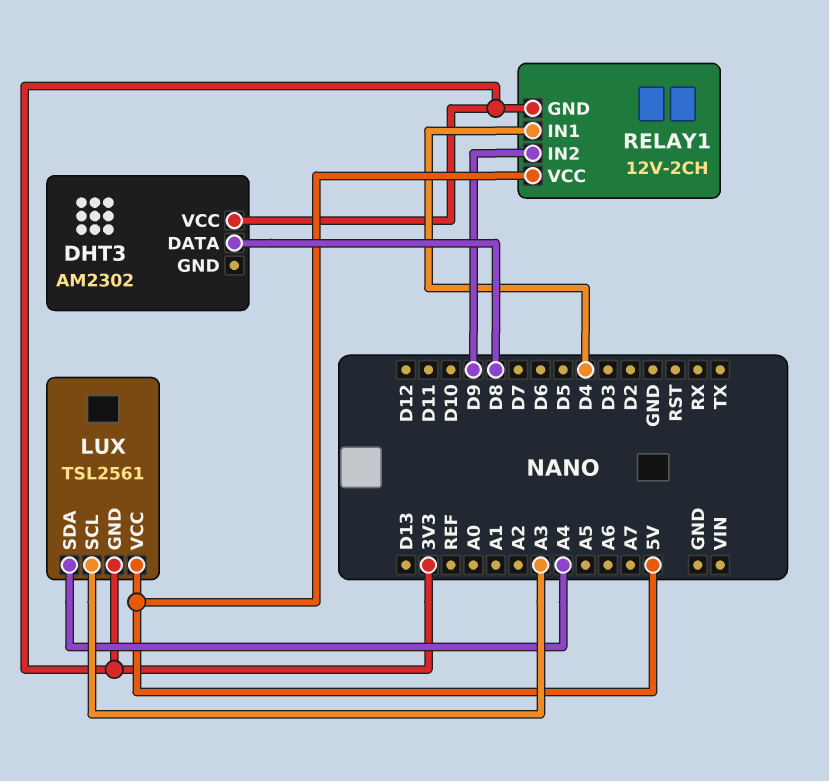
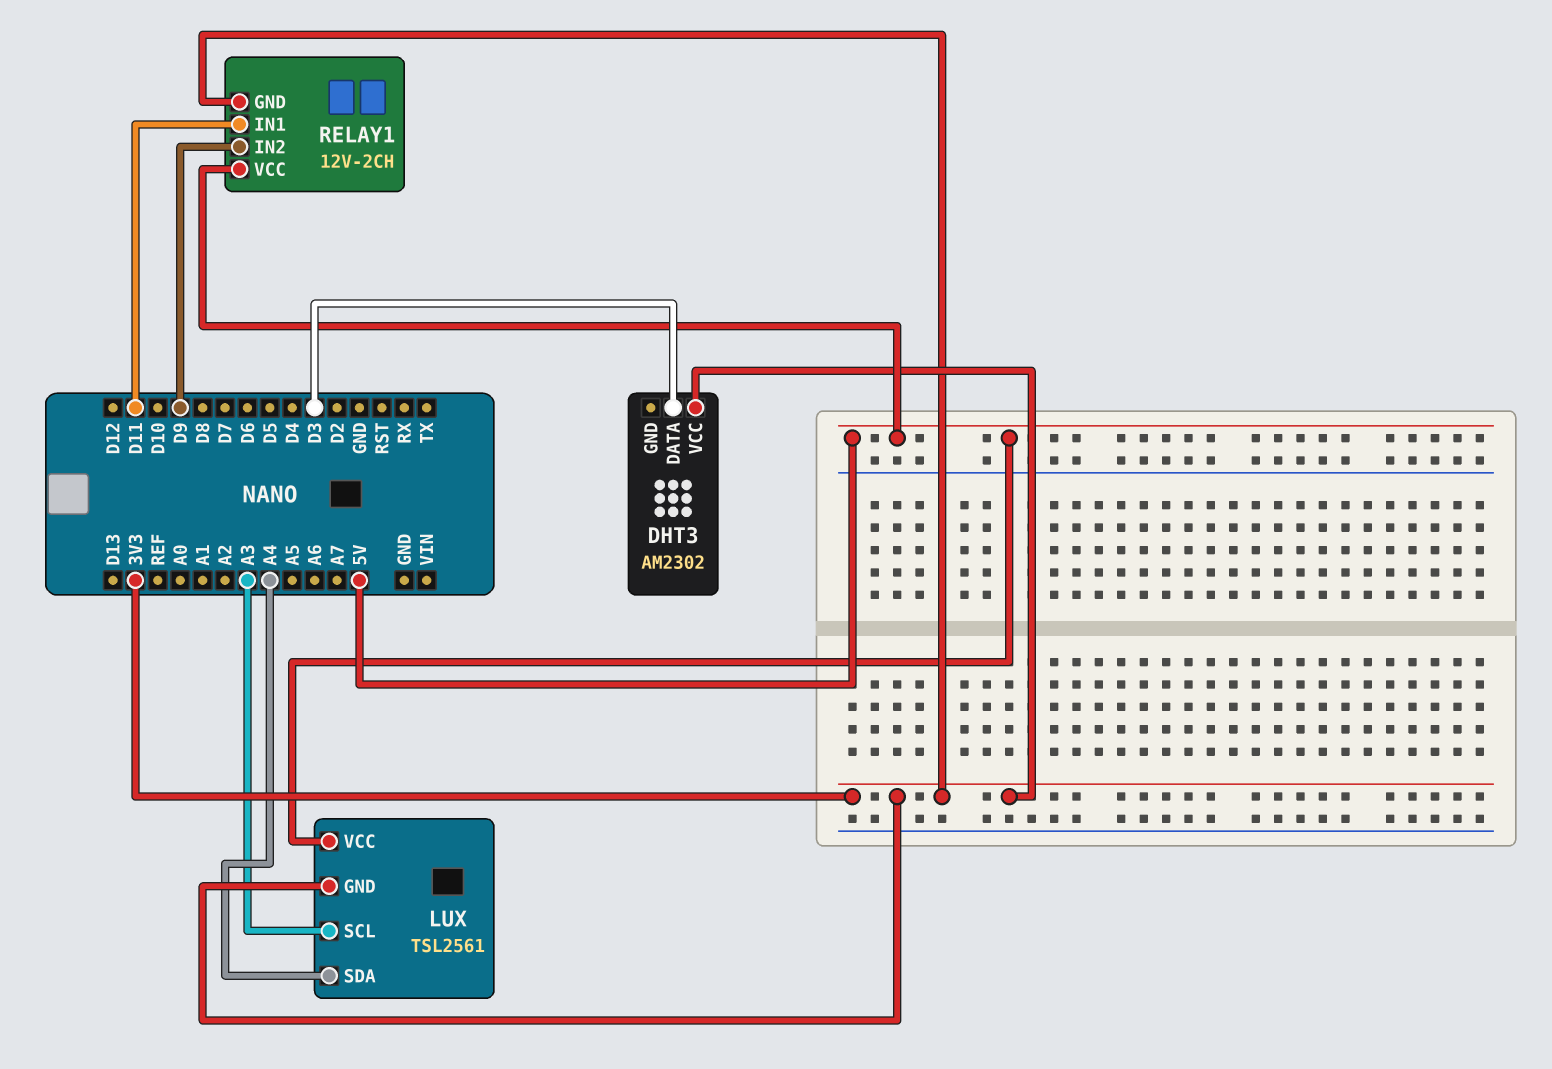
DHT3 pin DATA: D8 -> D3
RELAY1 pin IN1: D4 -> D11

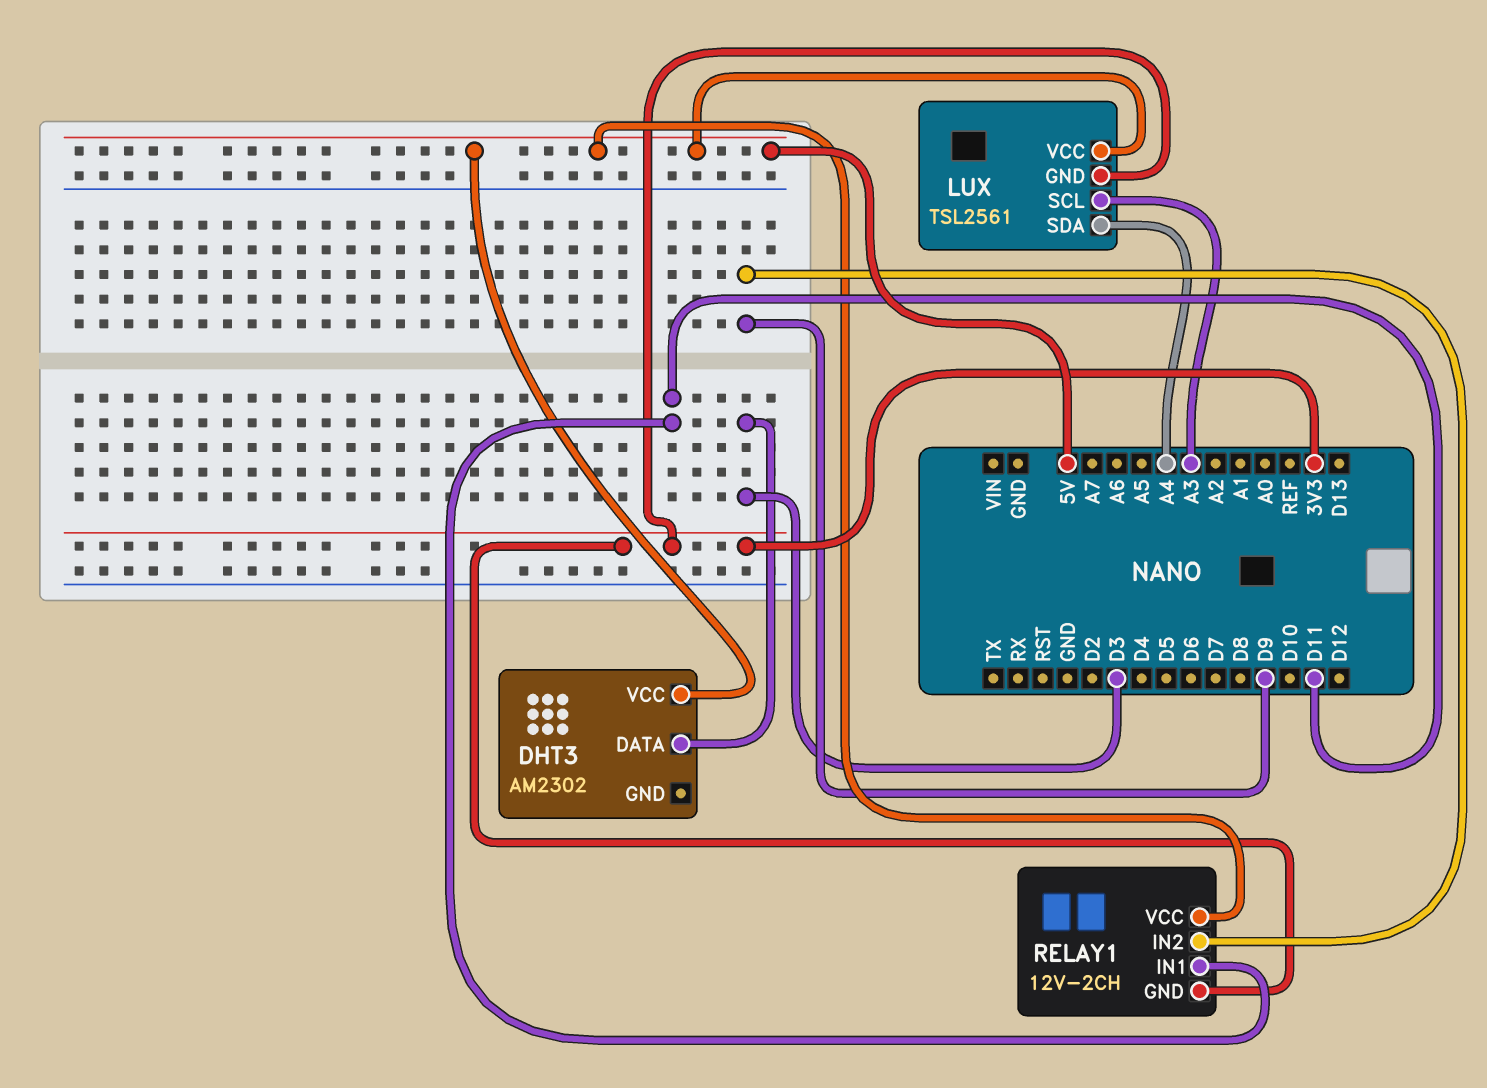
DHT3 pin VCC: 3V3 -> 5V

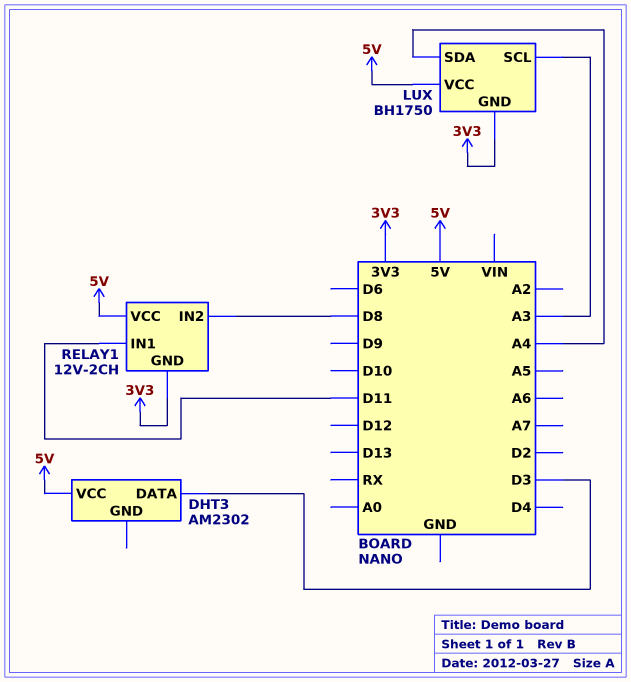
LUX: TSL2561 -> BH1750
RELAY1 pin IN2: D9 -> D8

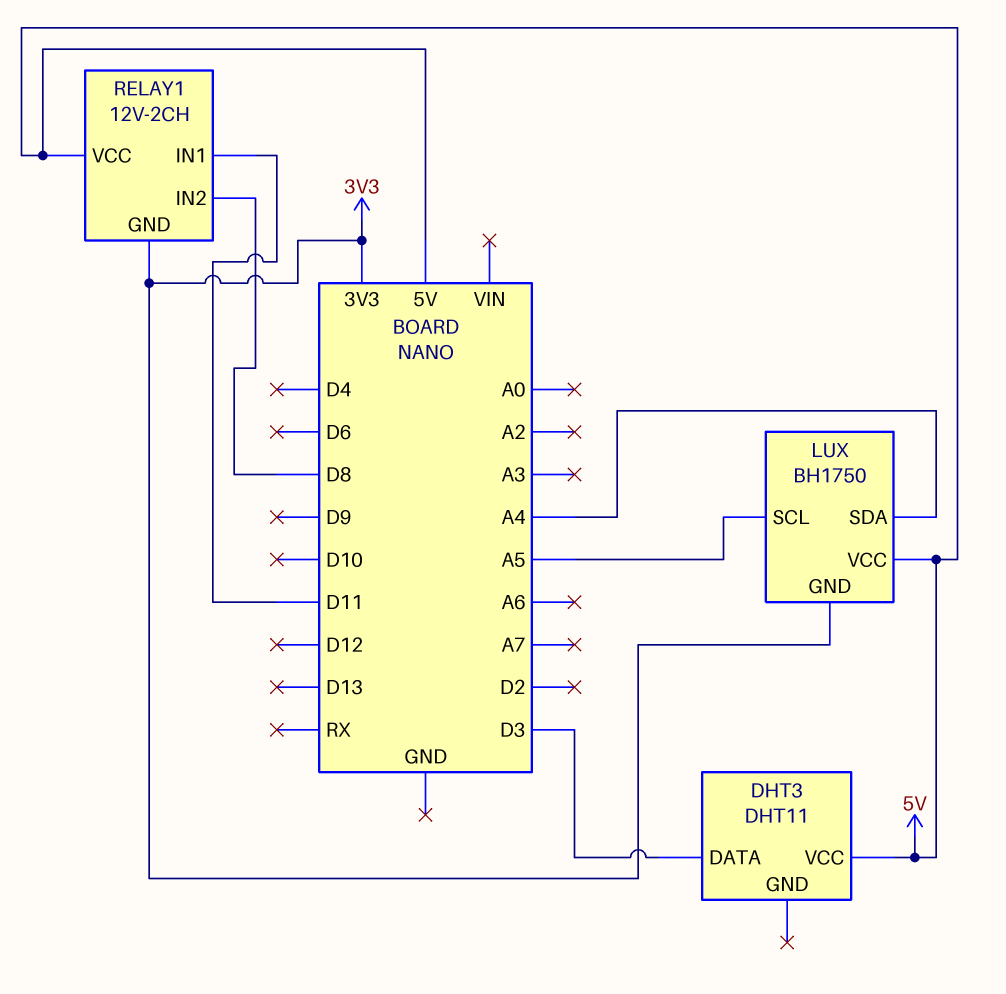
DHT3: AM2302 -> DHT11
LUX pin SCL: A3 -> A5

